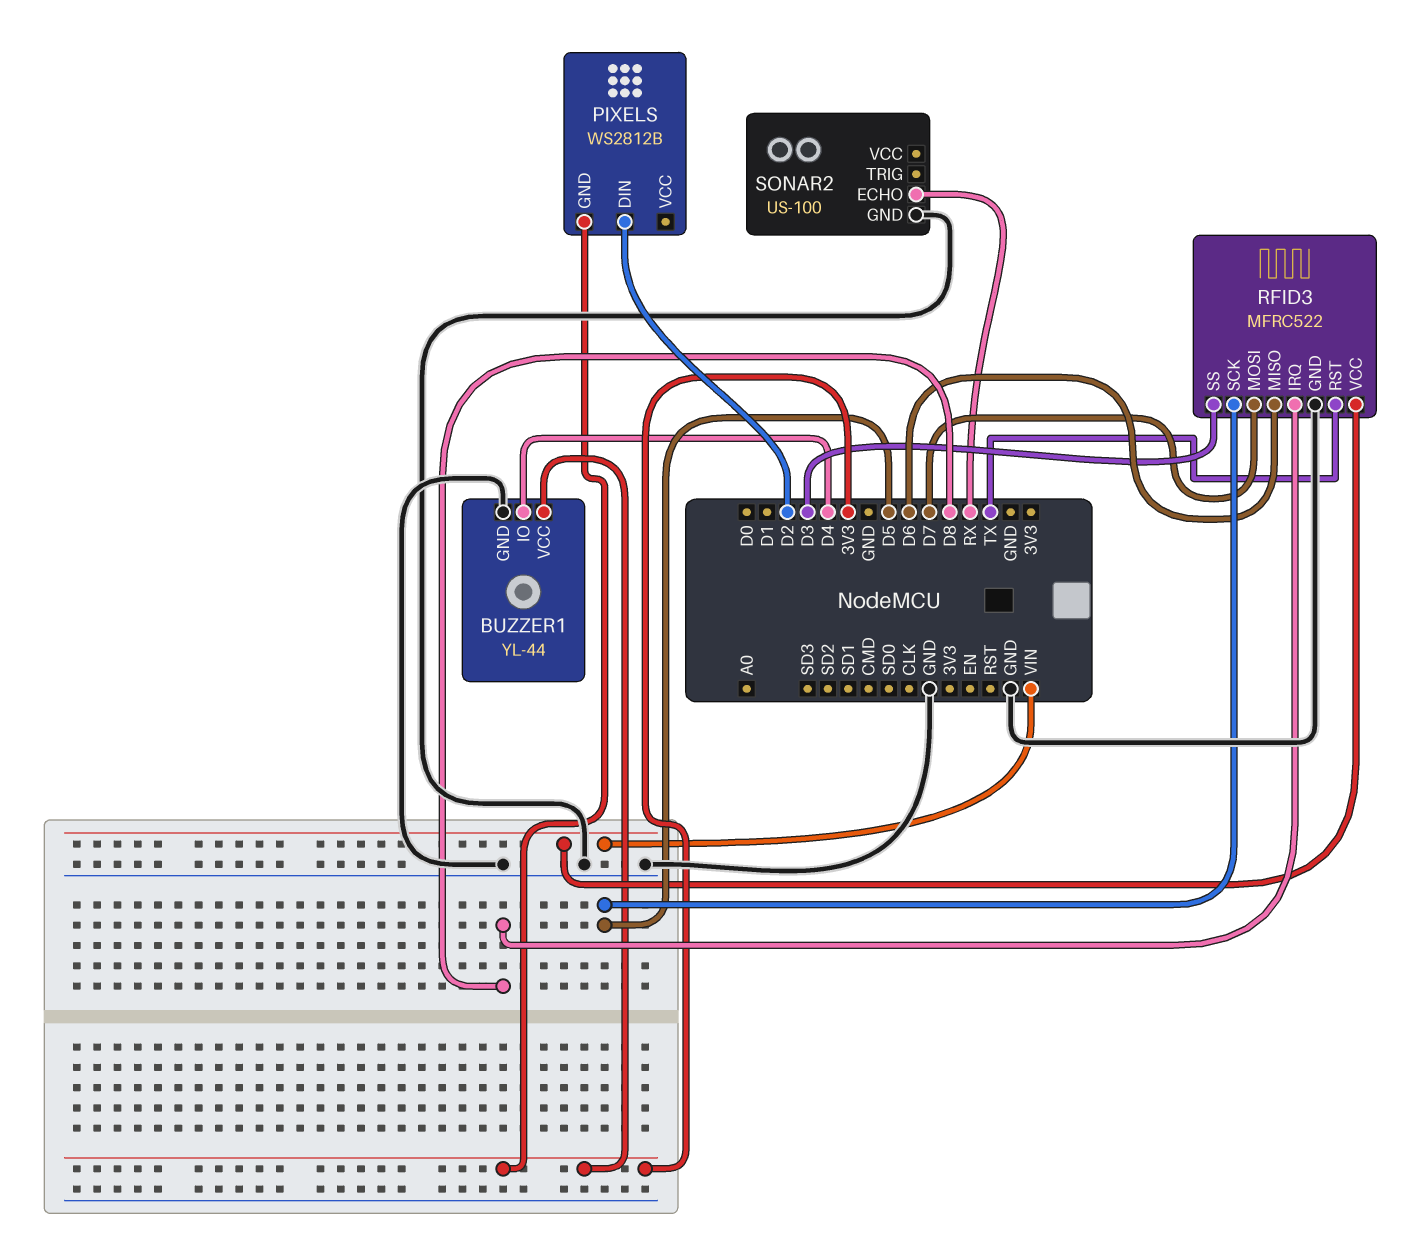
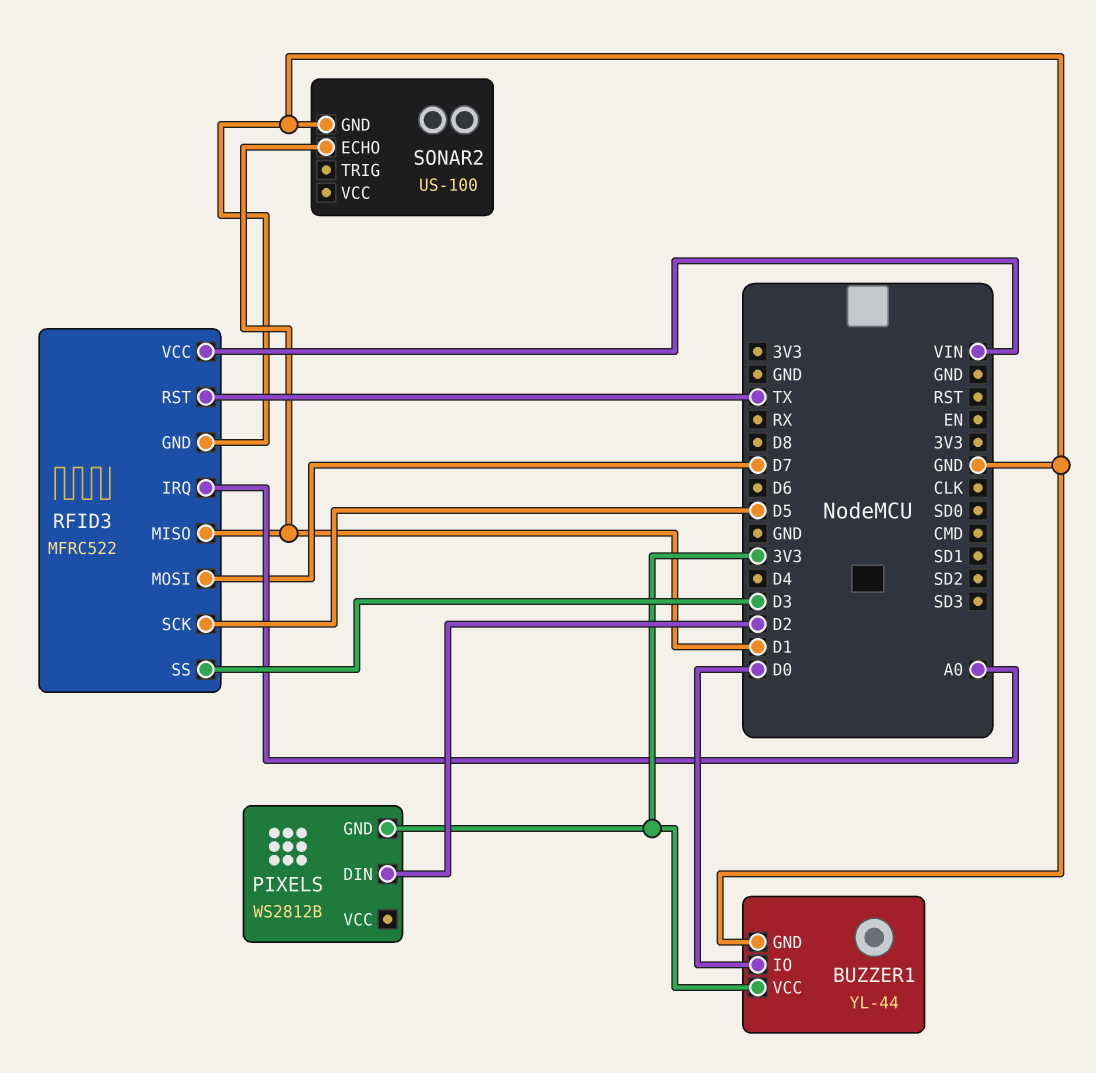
BUZZER1 pin IO: D4 -> D0
RFID3 pin IRQ: D8 -> A0
RFID3 pin MISO: D6 -> D1
SONAR2 pin ECHO: RX -> D1

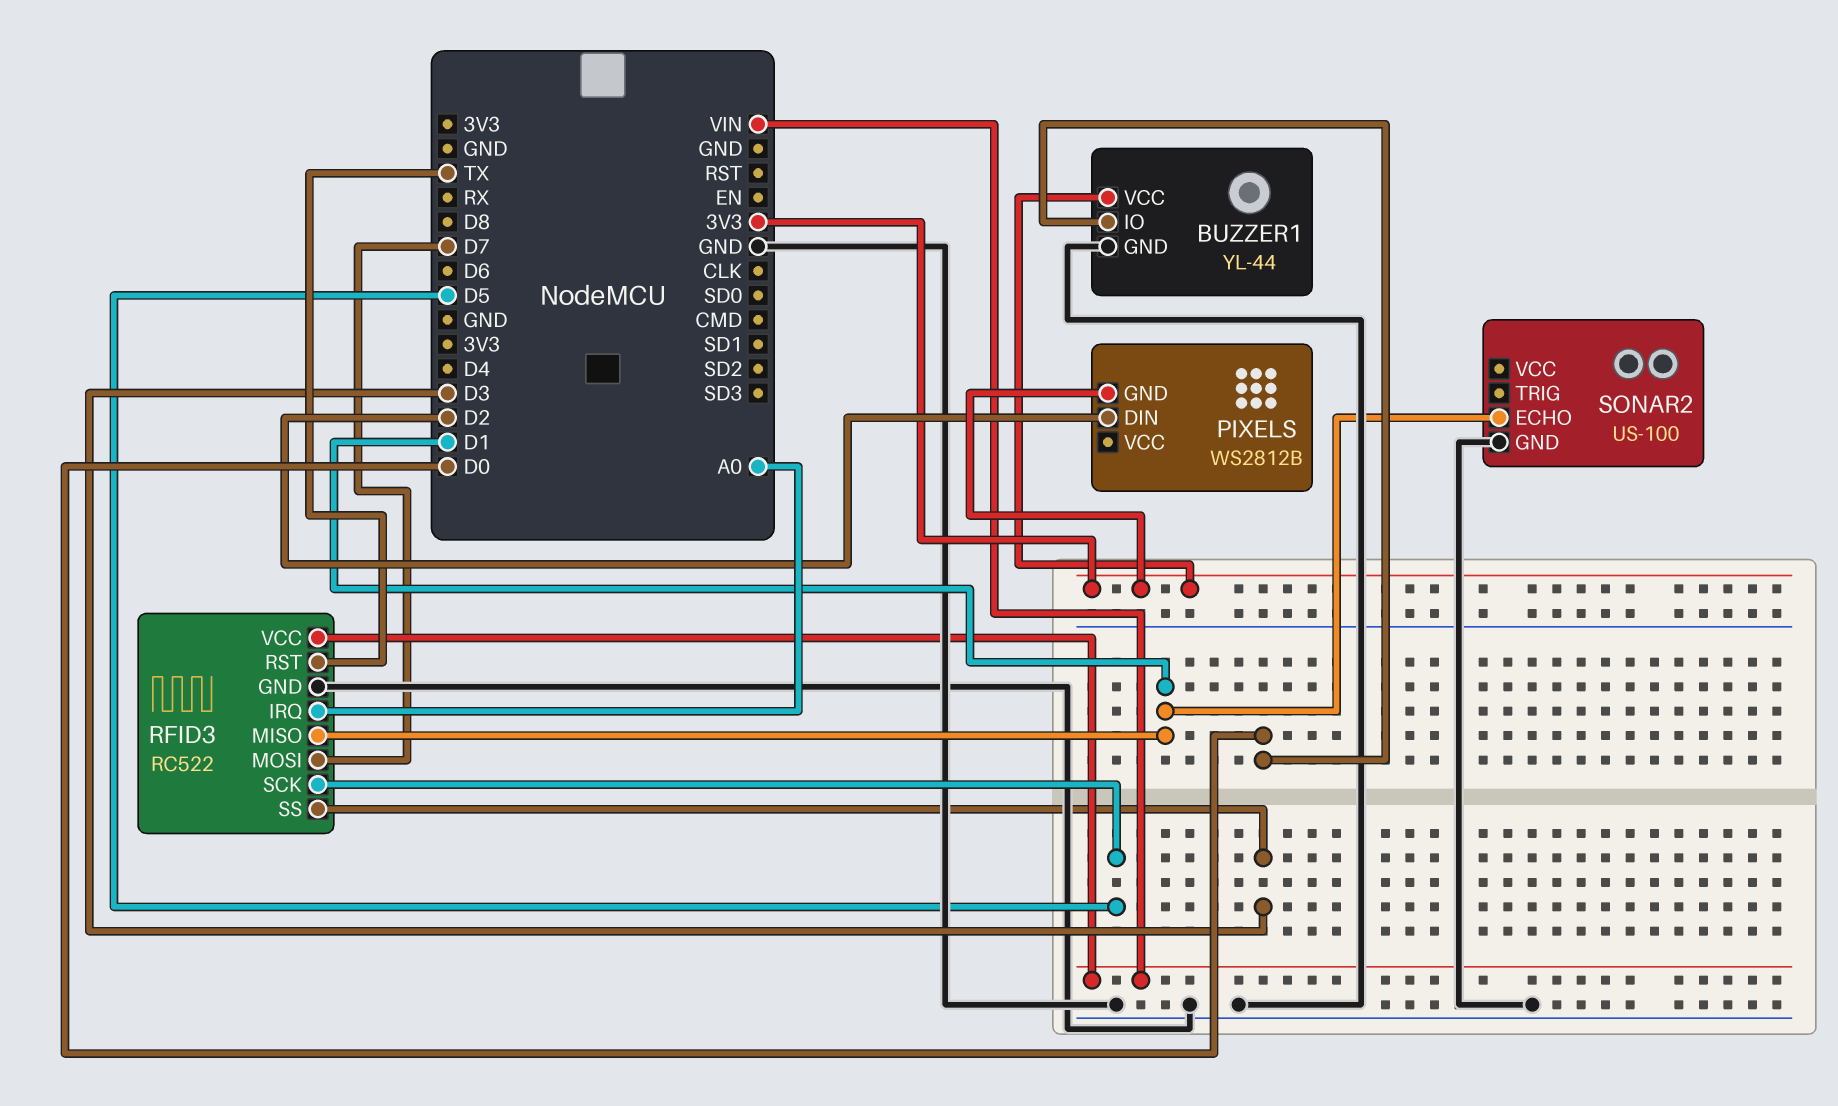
RFID3: MFRC522 -> RC522

